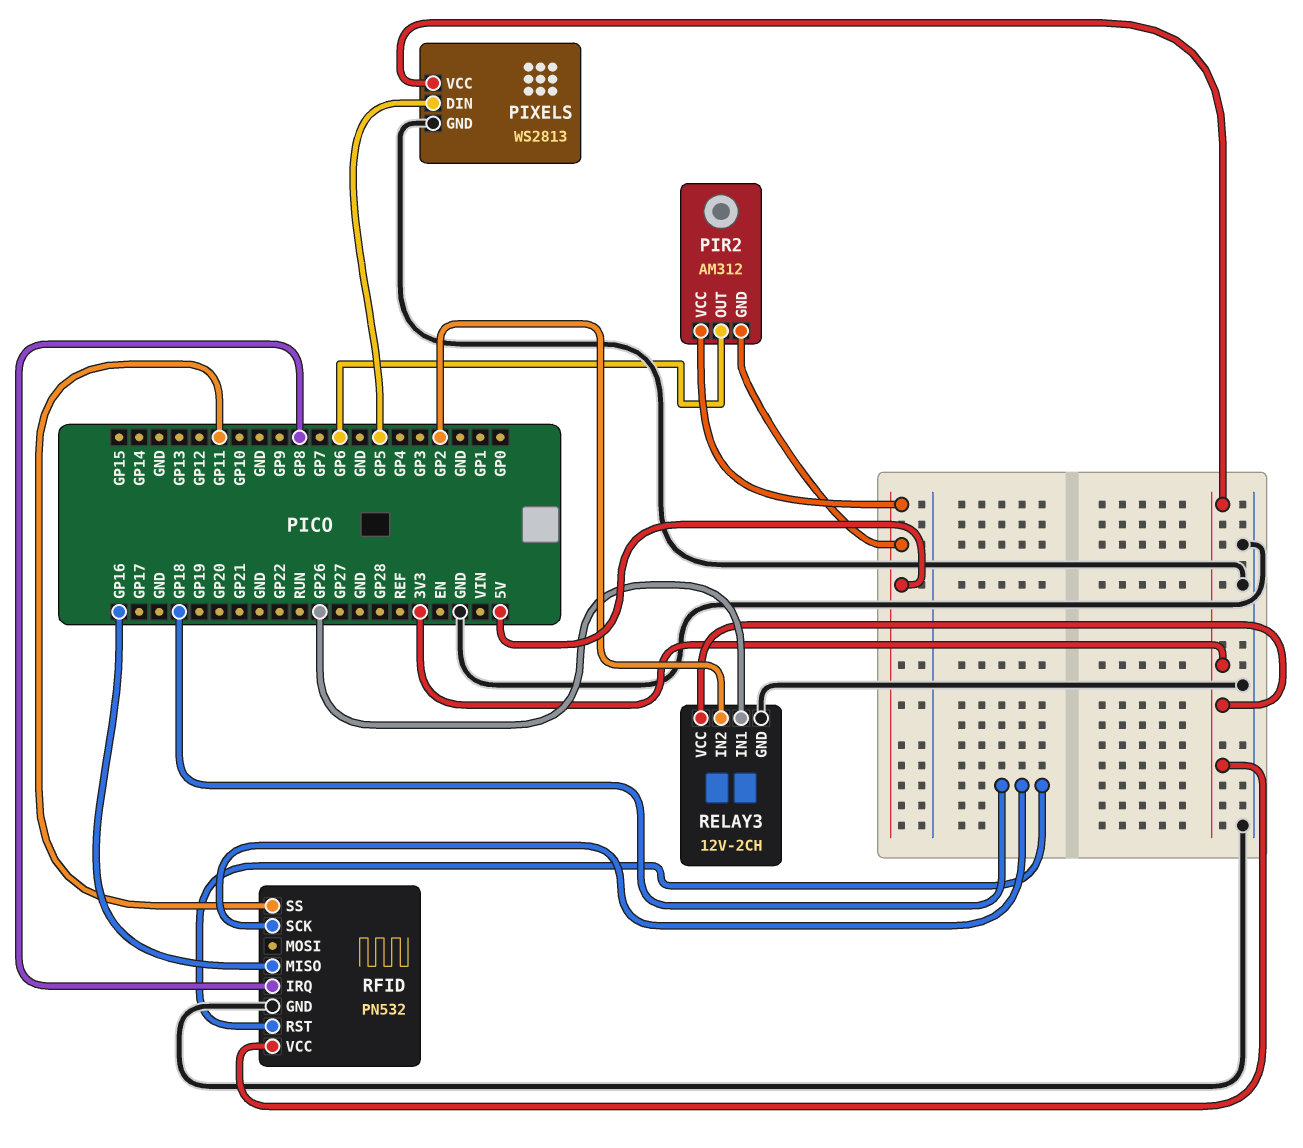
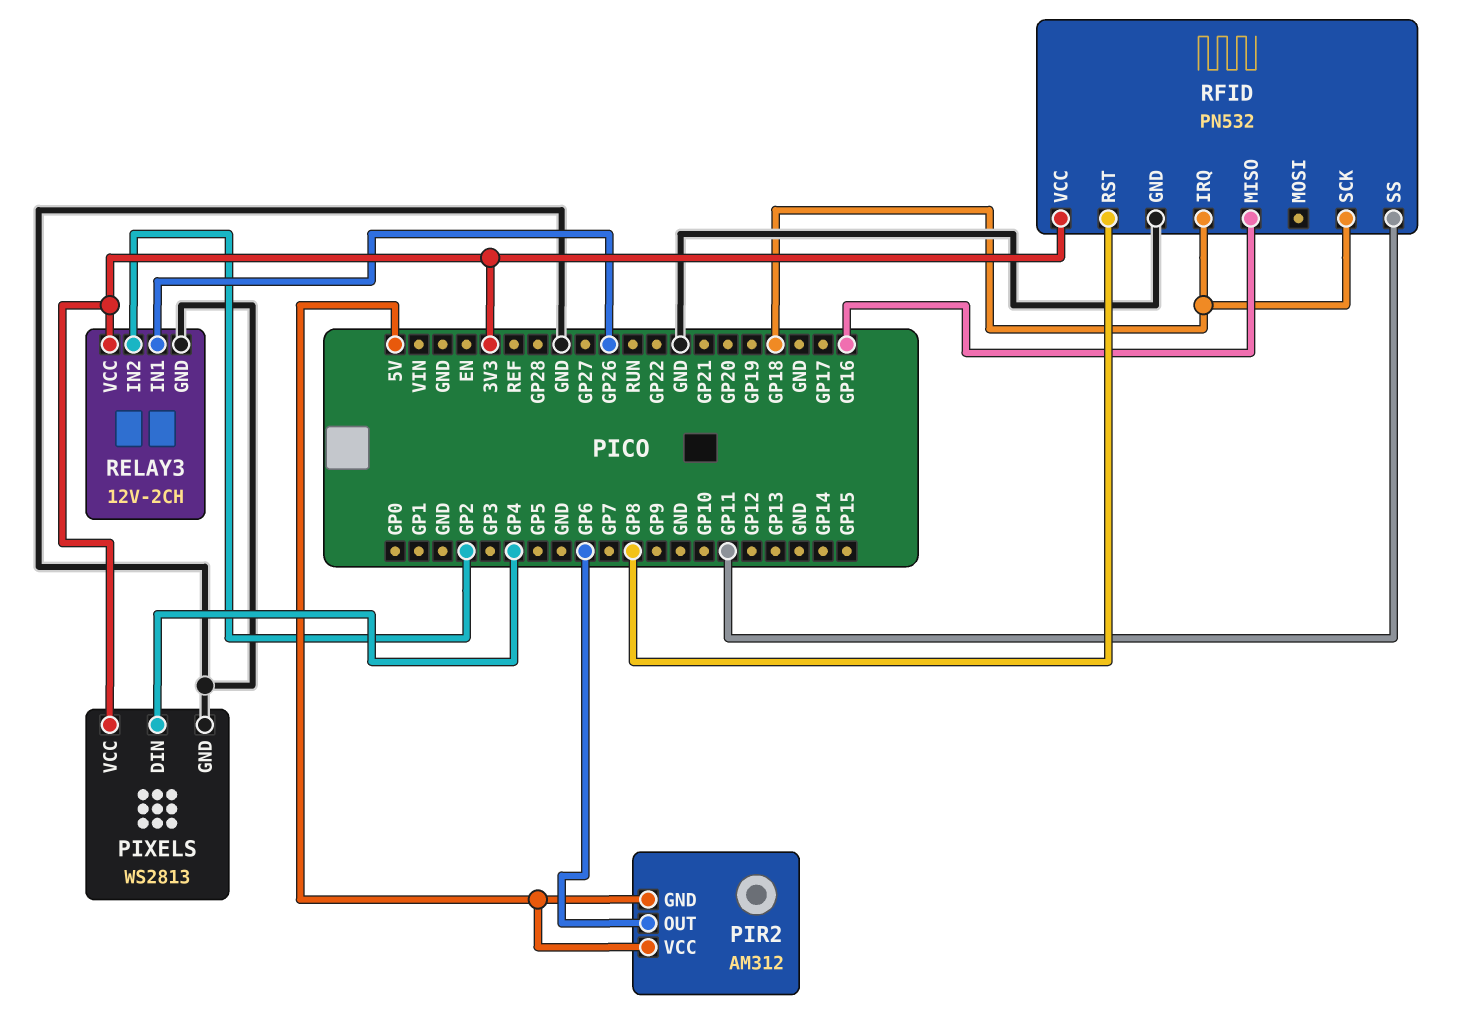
PIXELS pin DIN: GP5 -> GP4
RFID pin IRQ: GP8 -> GP18
RFID pin RST: GP18 -> GP8

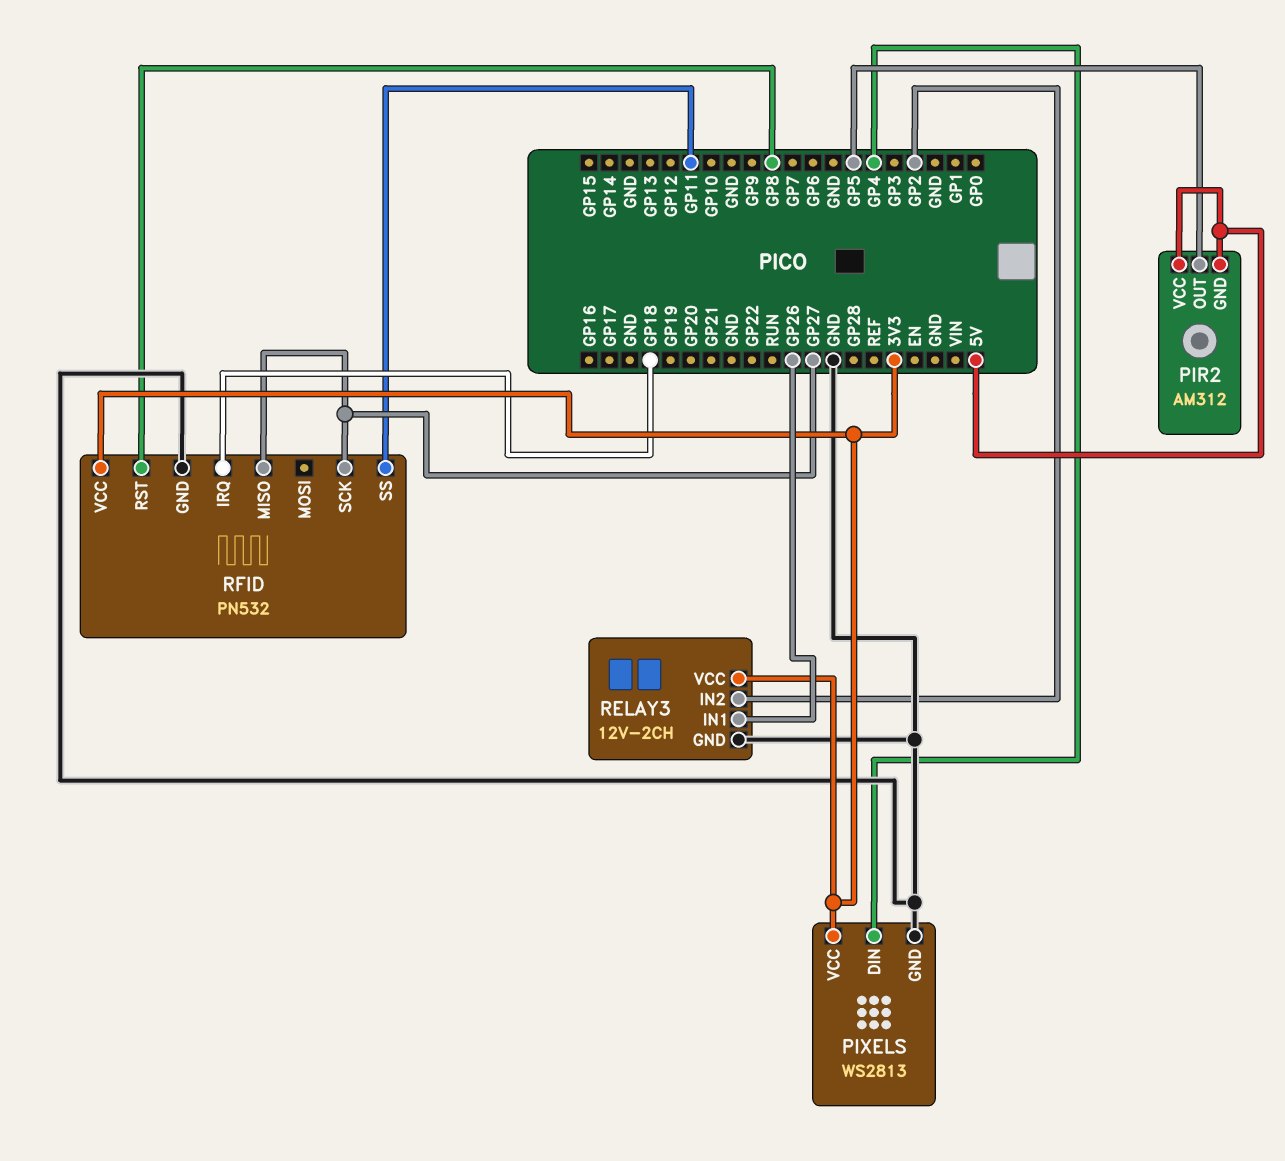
PIR2 pin OUT: GP6 -> GP5
RFID pin MISO: GP16 -> GP27
RFID pin SCK: GP18 -> GP27

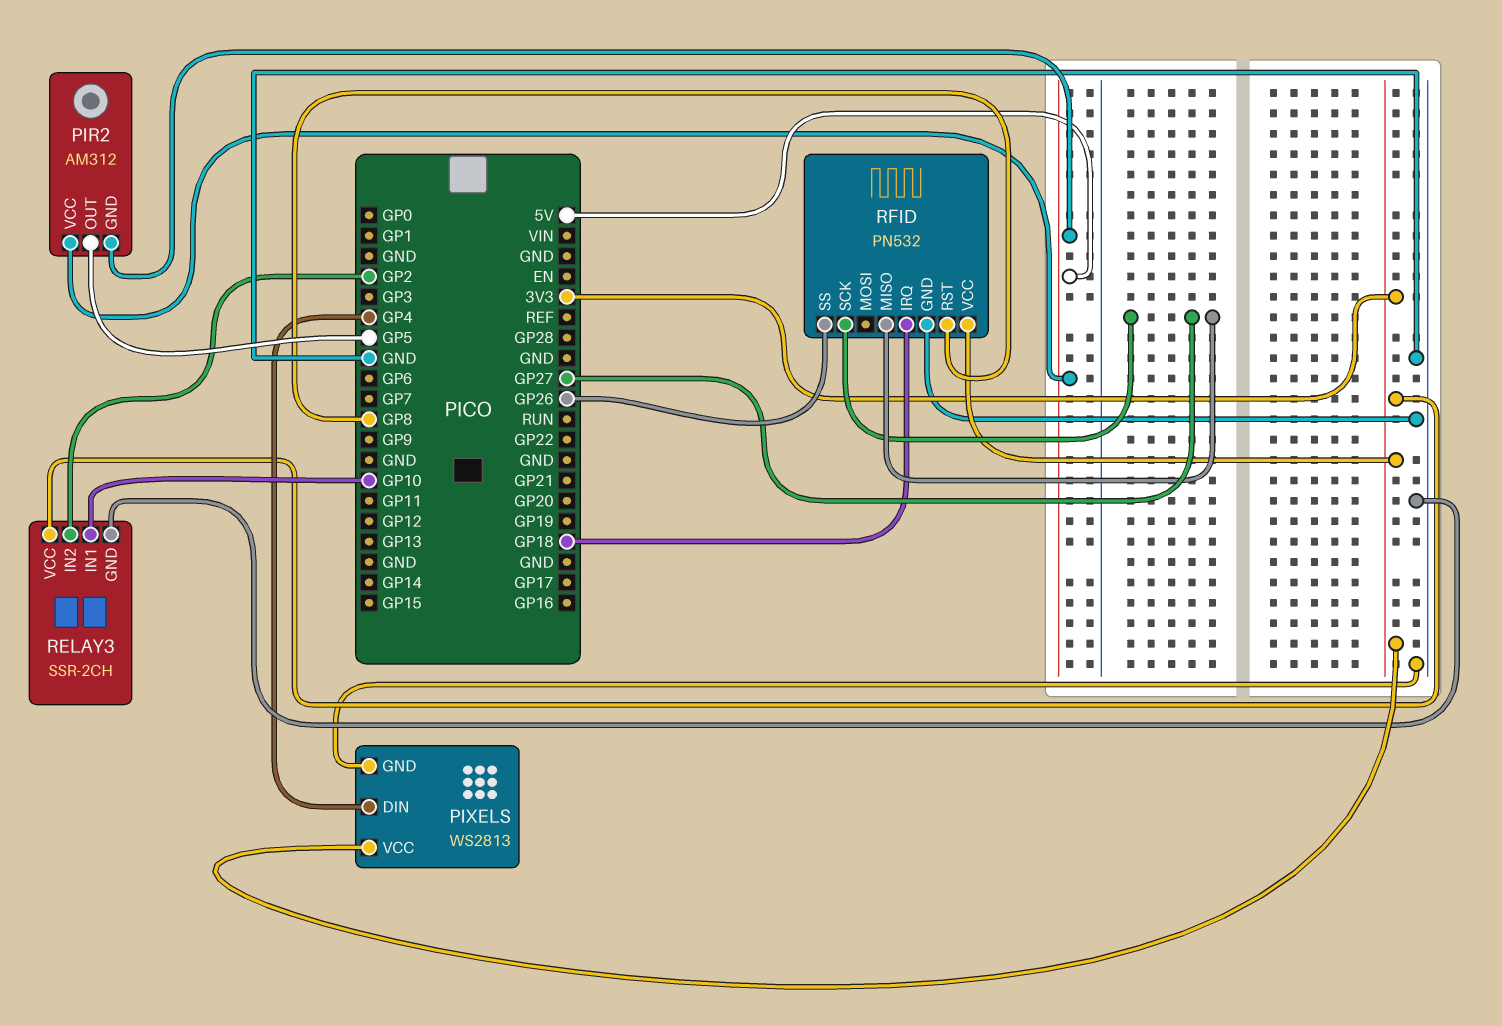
RELAY3: 12V-2CH -> SSR-2CH
RELAY3 pin IN1: GP26 -> GP10
RFID pin SS: GP11 -> GP26

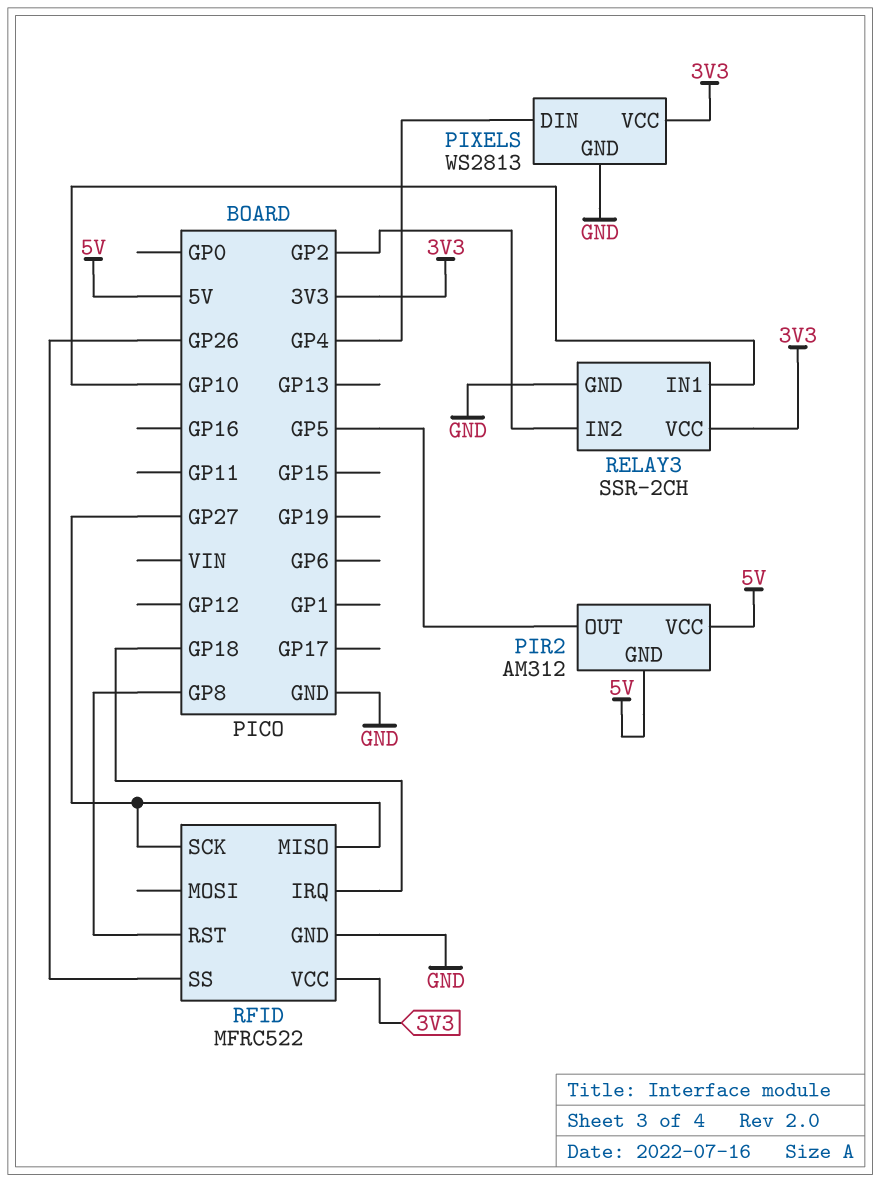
RFID: PN532 -> MFRC522

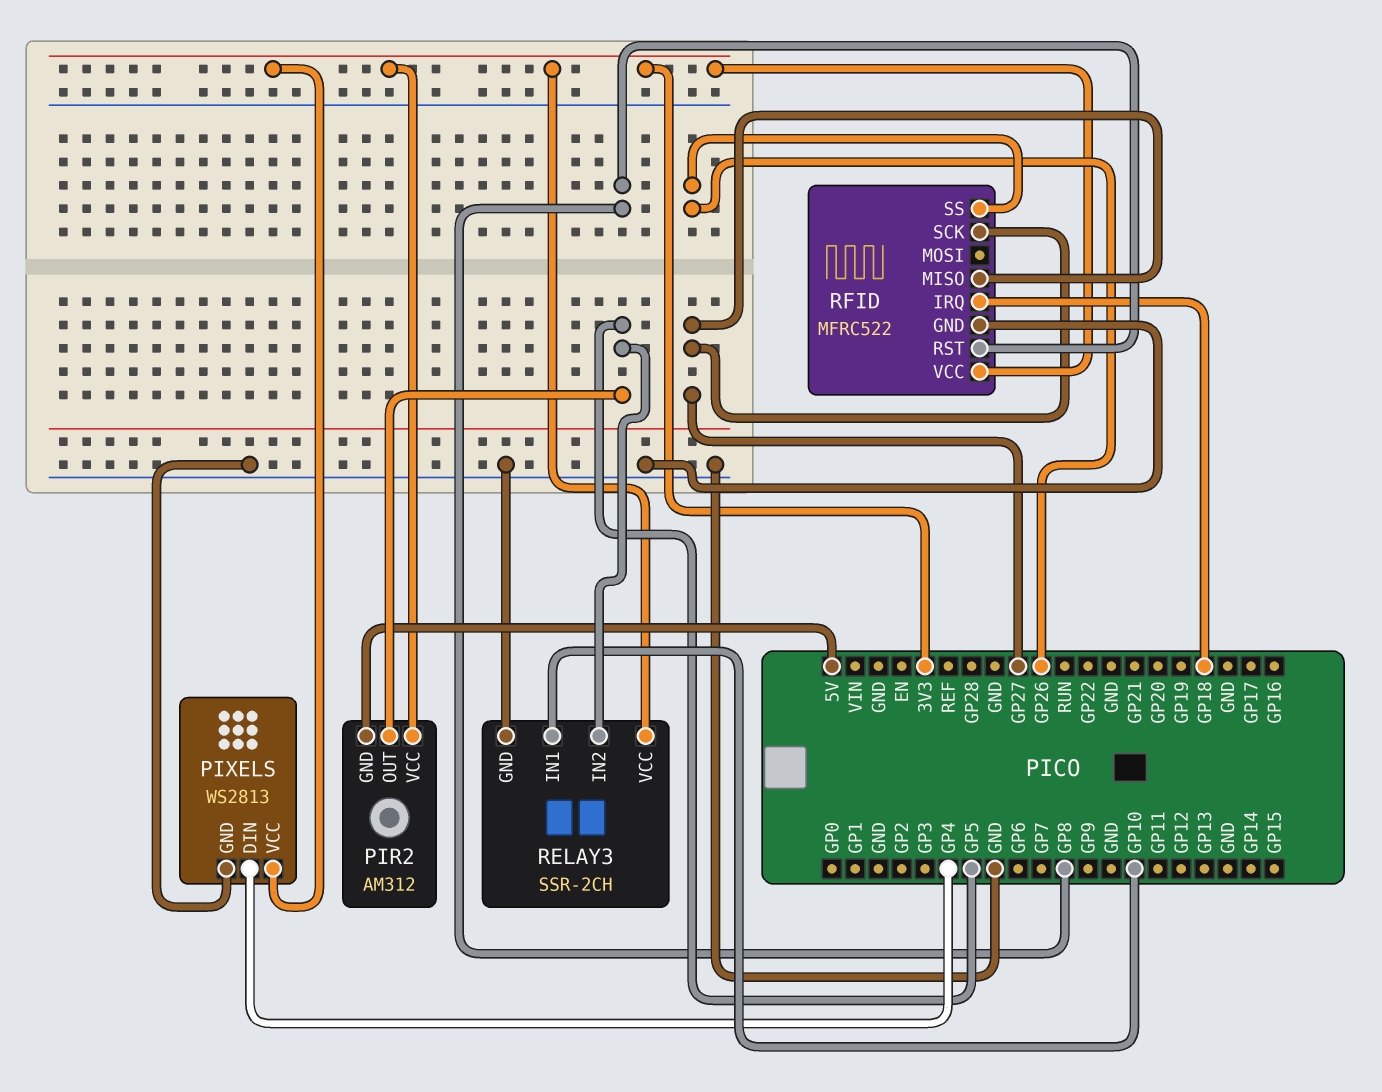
PIR2 pin VCC: 5V -> 3V3
RELAY3 pin IN2: GP2 -> GP5

